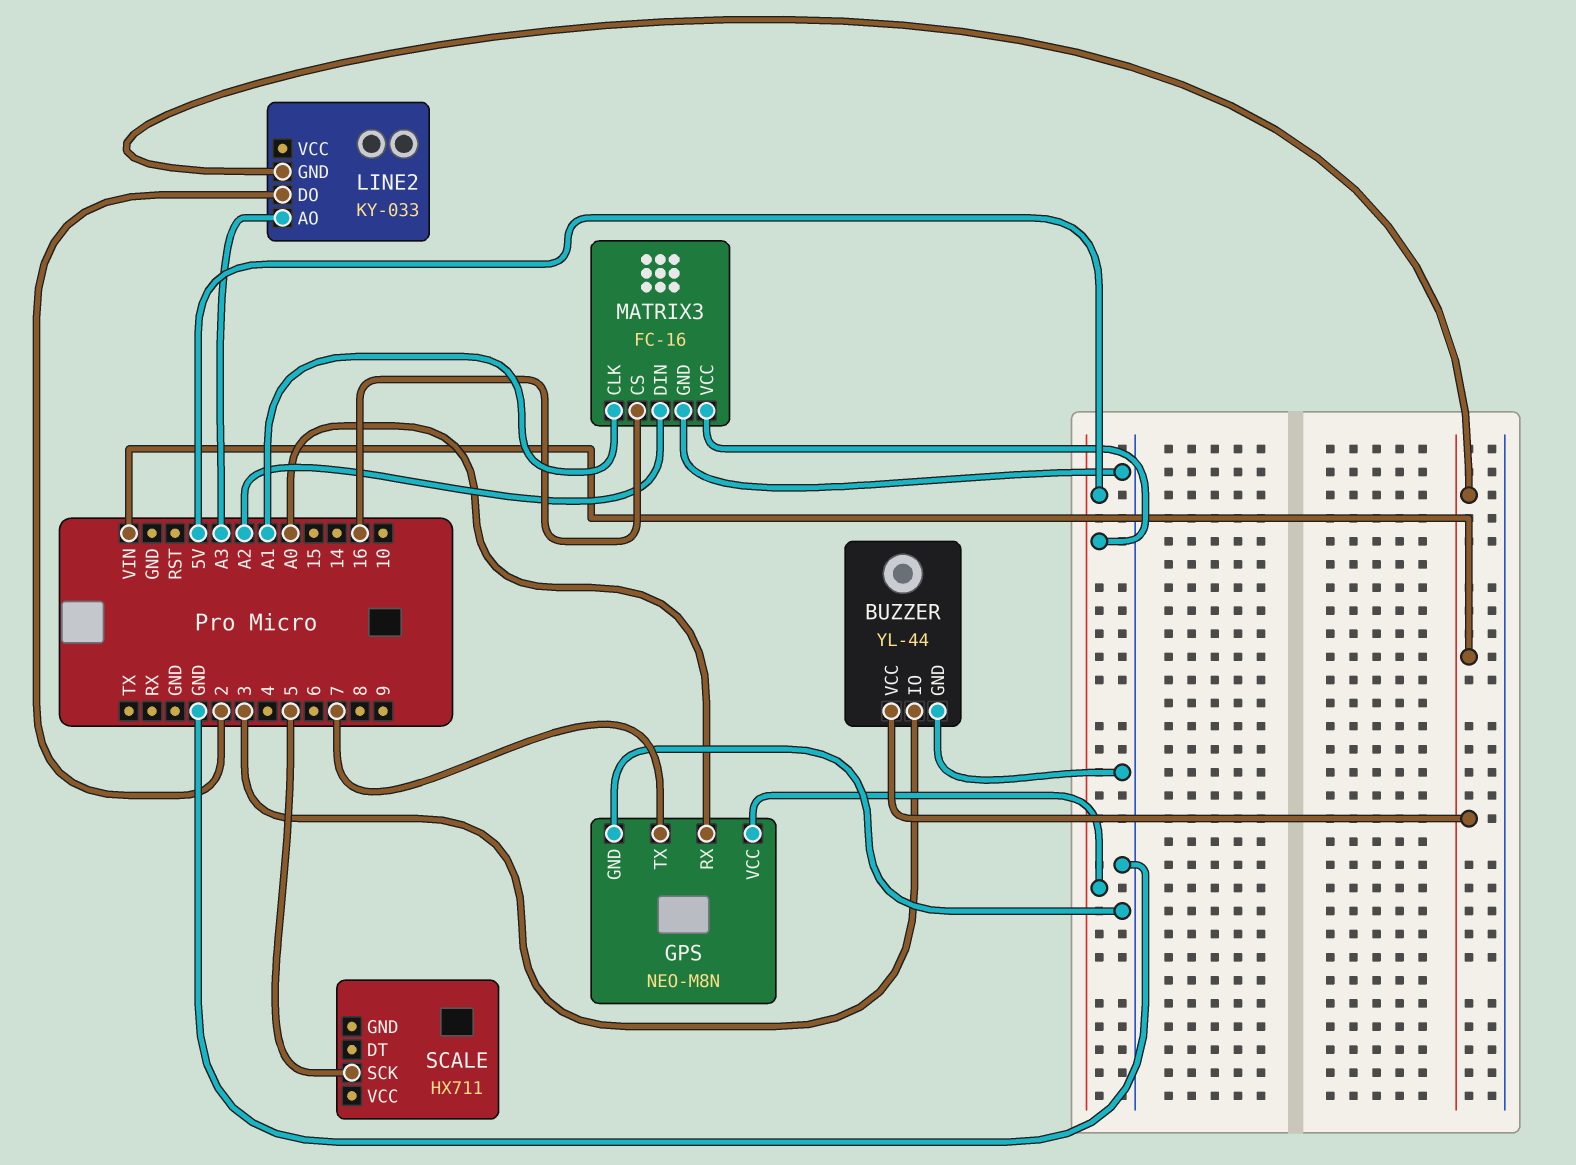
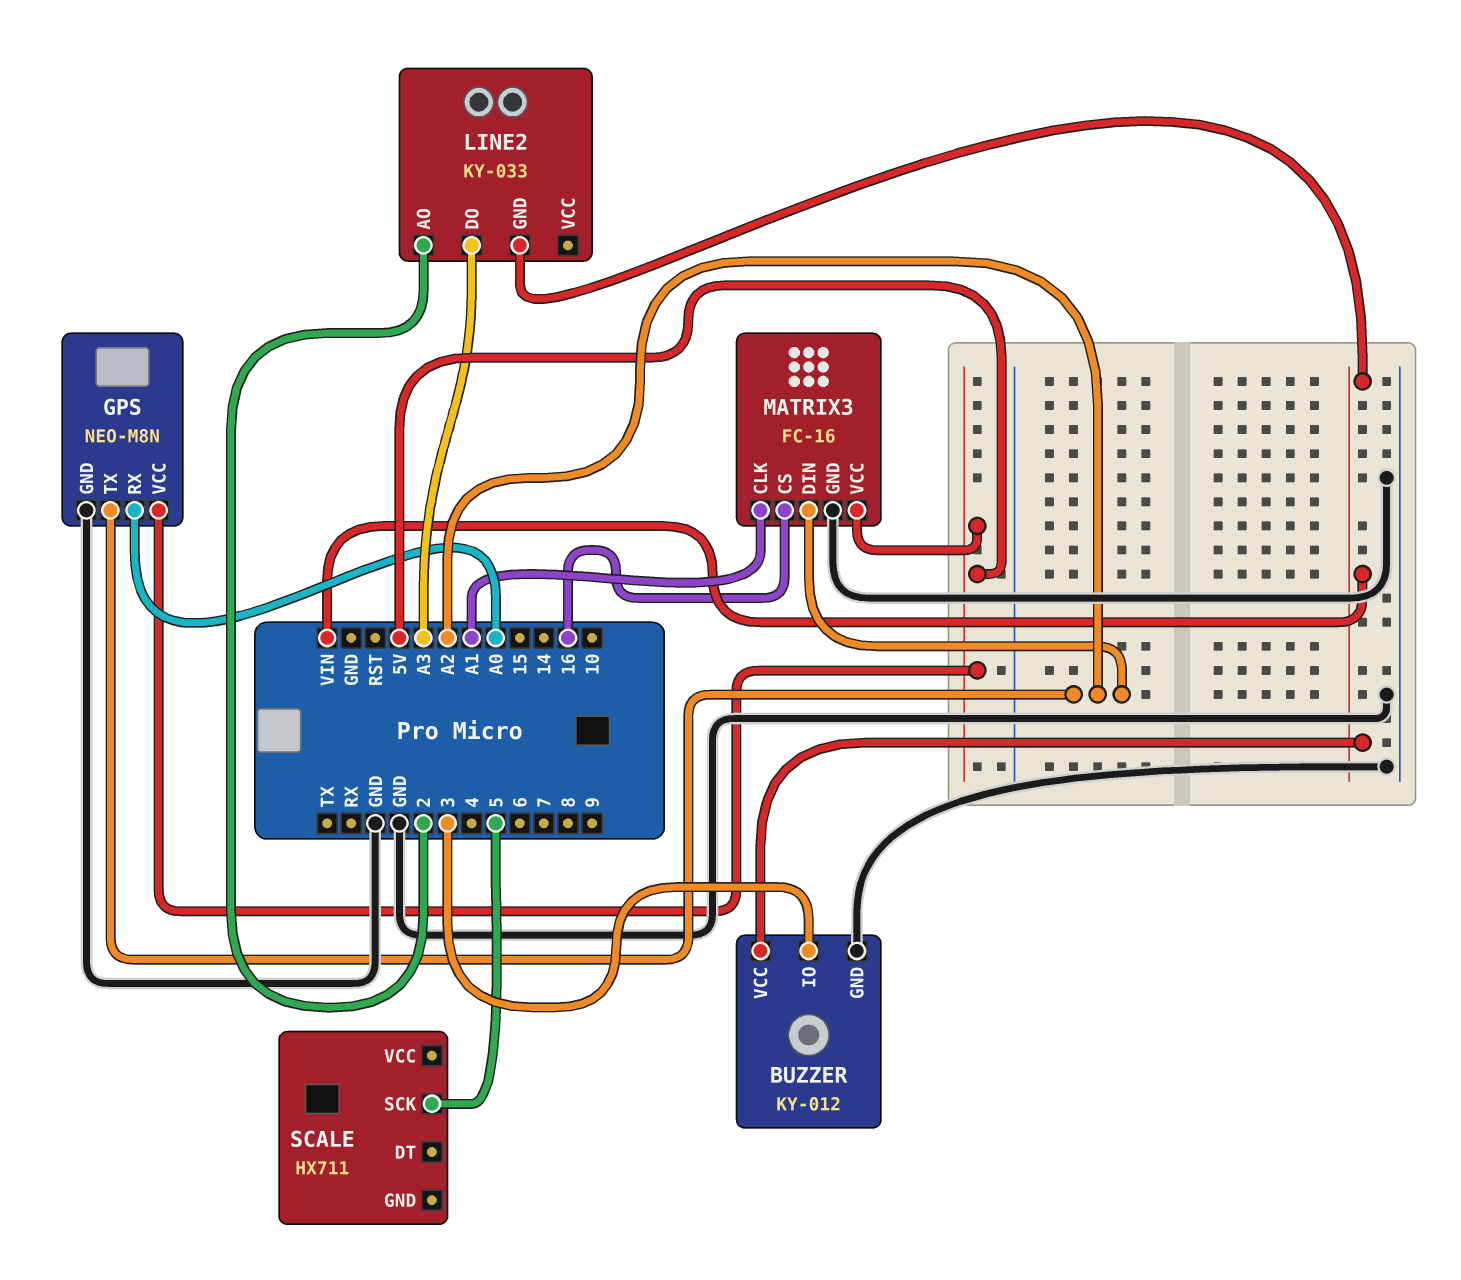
BUZZER: YL-44 -> KY-012
GPS pin TX: 7 -> A2
LINE2 pin AO: A3 -> 2
LINE2 pin DO: 2 -> A3

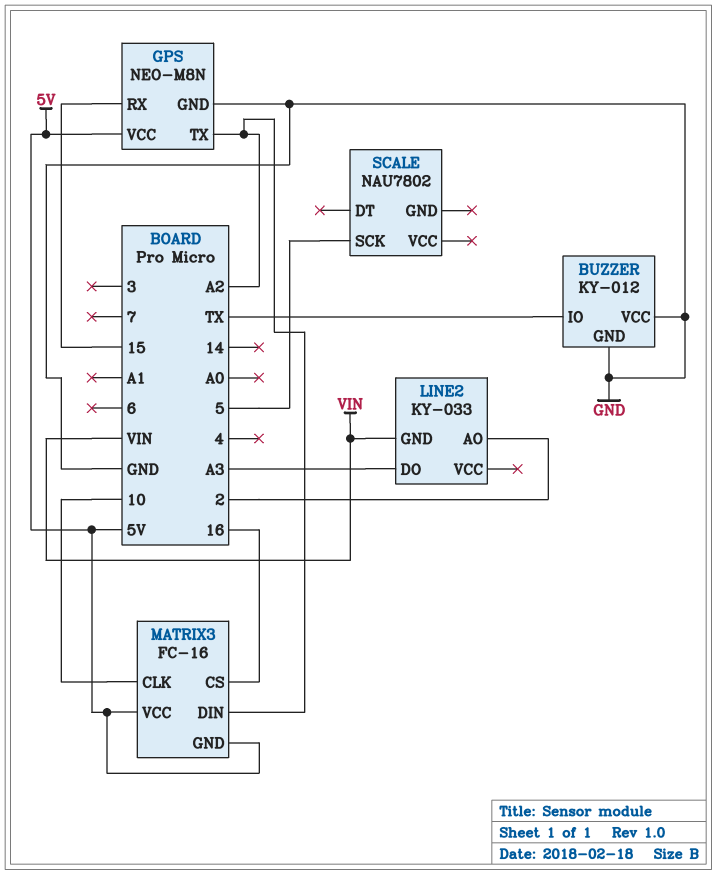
BUZZER pin IO: 3 -> TX
BUZZER pin VCC: VIN -> GND
GPS pin RX: A0 -> 15
MATRIX3 pin CLK: A1 -> 10
MATRIX3 pin GND: GND -> 5V
SCALE: HX711 -> NAU7802

